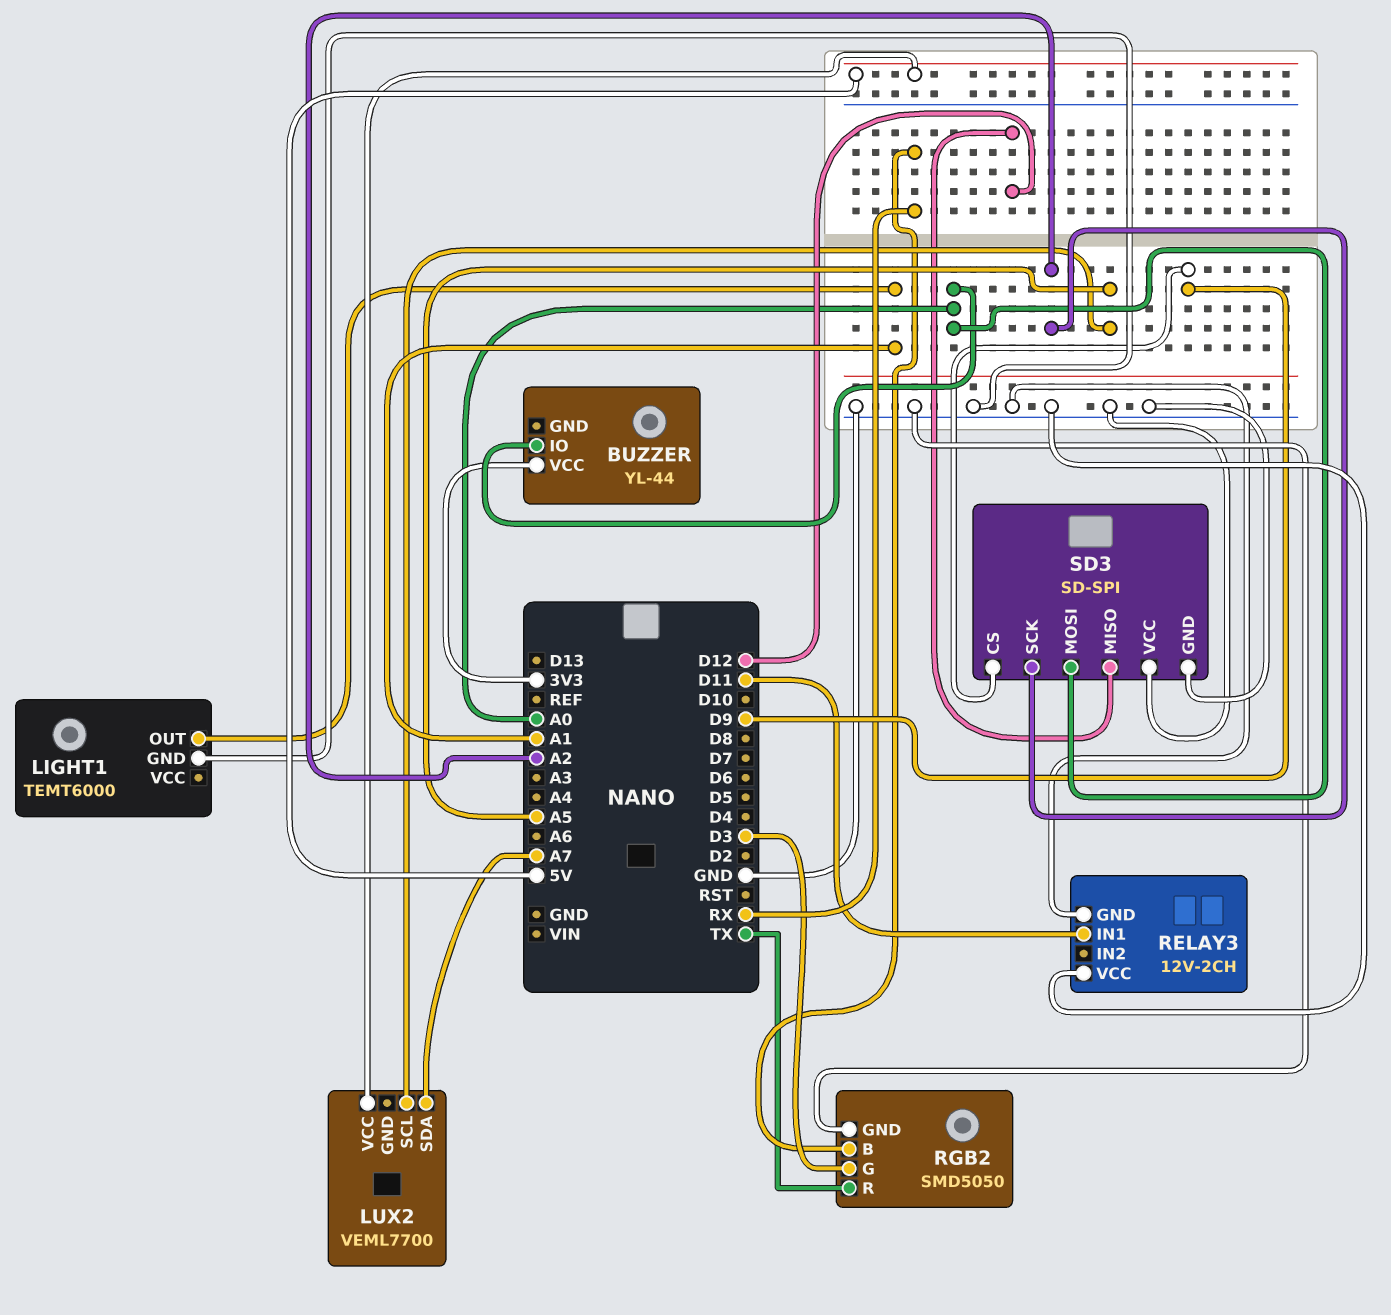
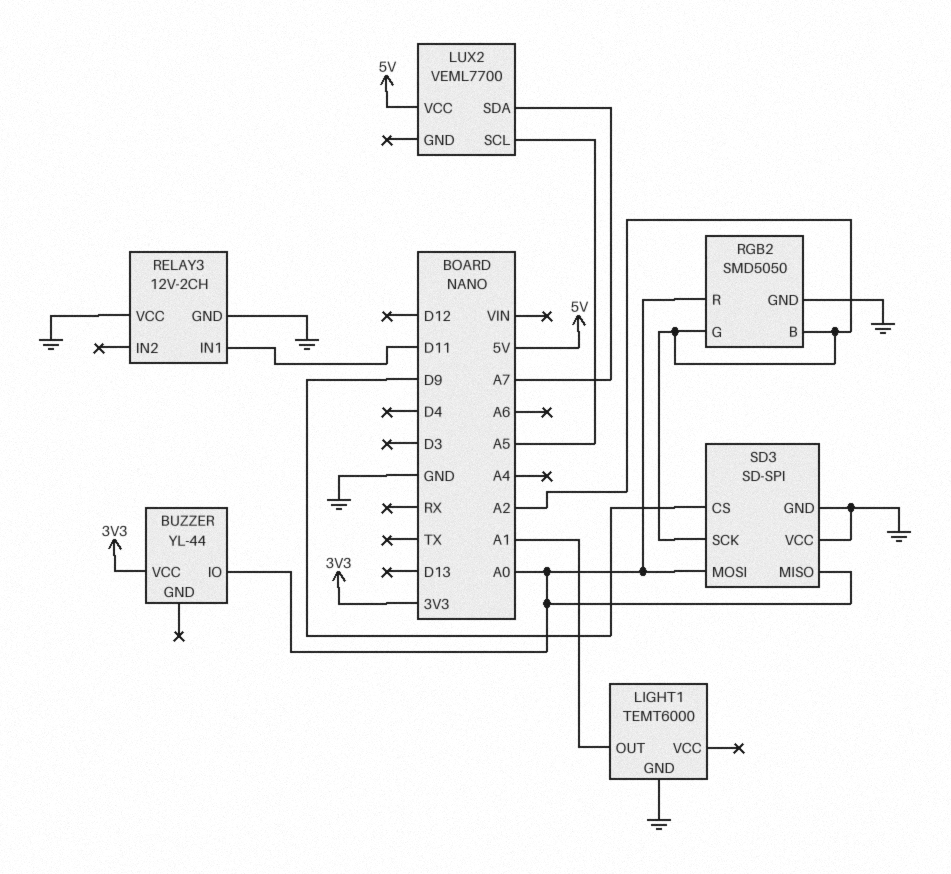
RGB2 pin B: RX -> A2
RGB2 pin G: D3 -> A2
RGB2 pin R: TX -> A0
SD3 pin MISO: D12 -> A0

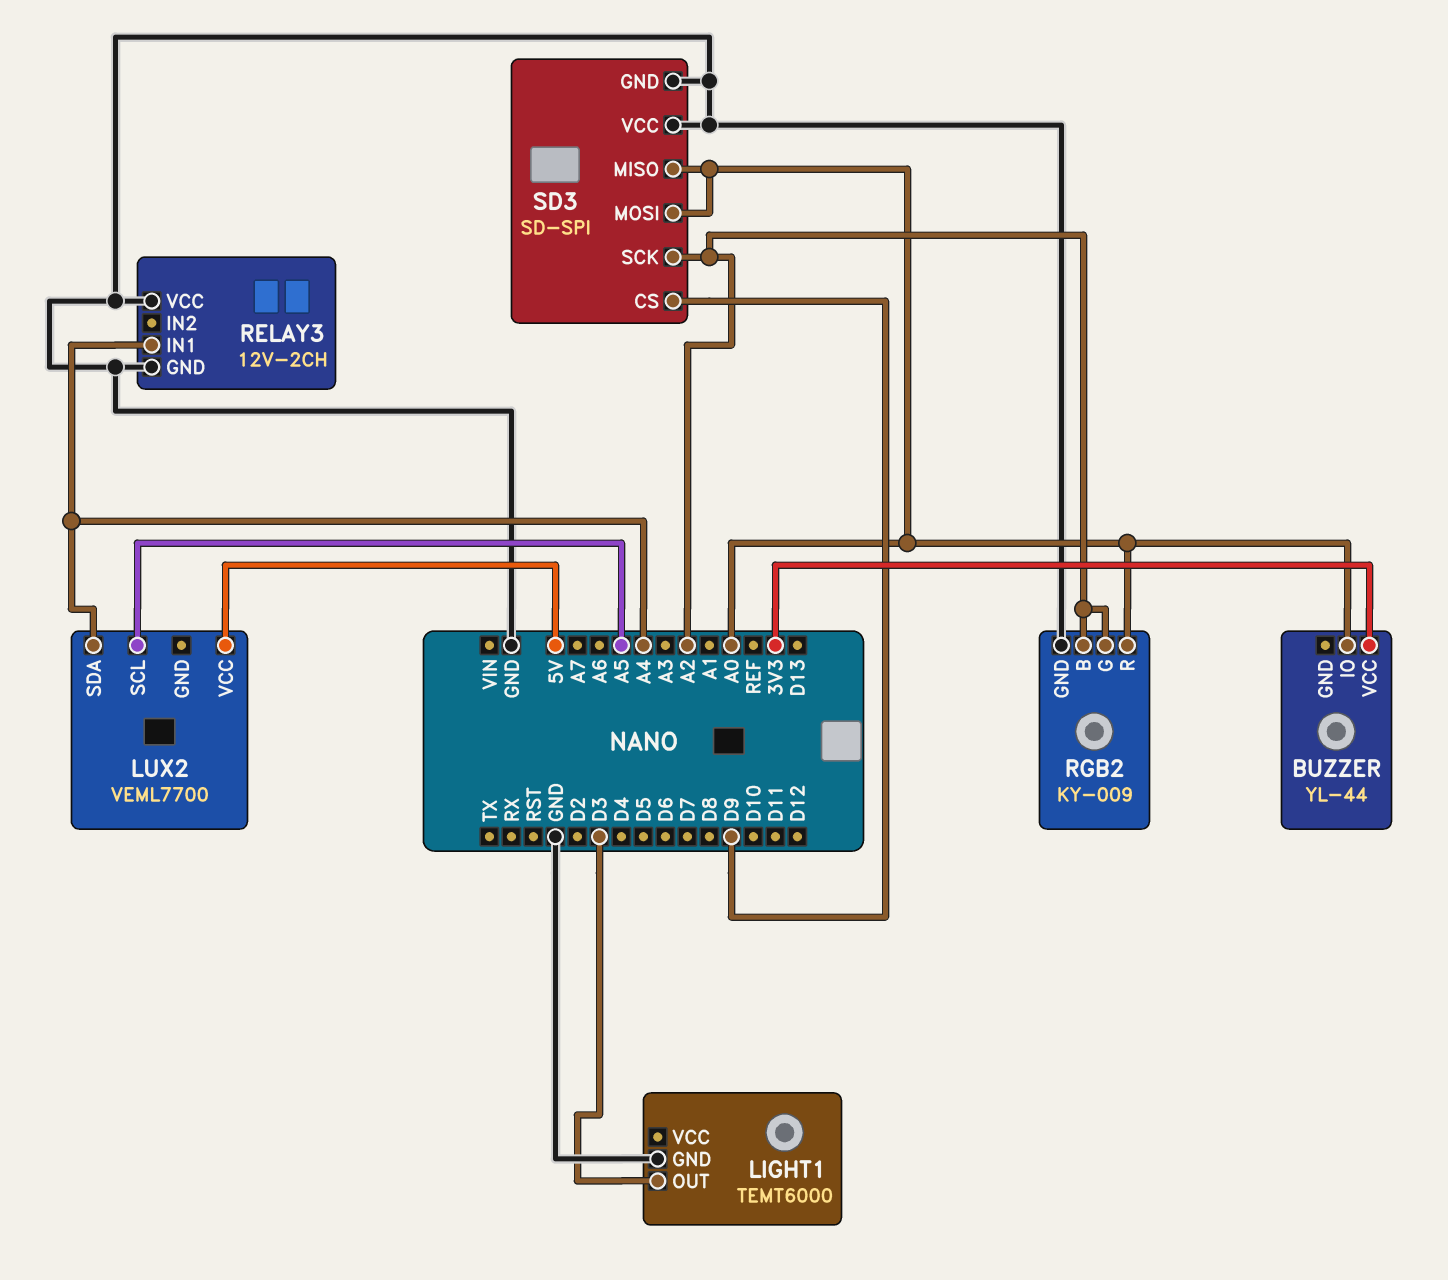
LIGHT1 pin OUT: A1 -> D3
LUX2 pin SDA: A7 -> A4
RELAY3 pin IN1: D11 -> A4
RGB2: SMD5050 -> KY-009

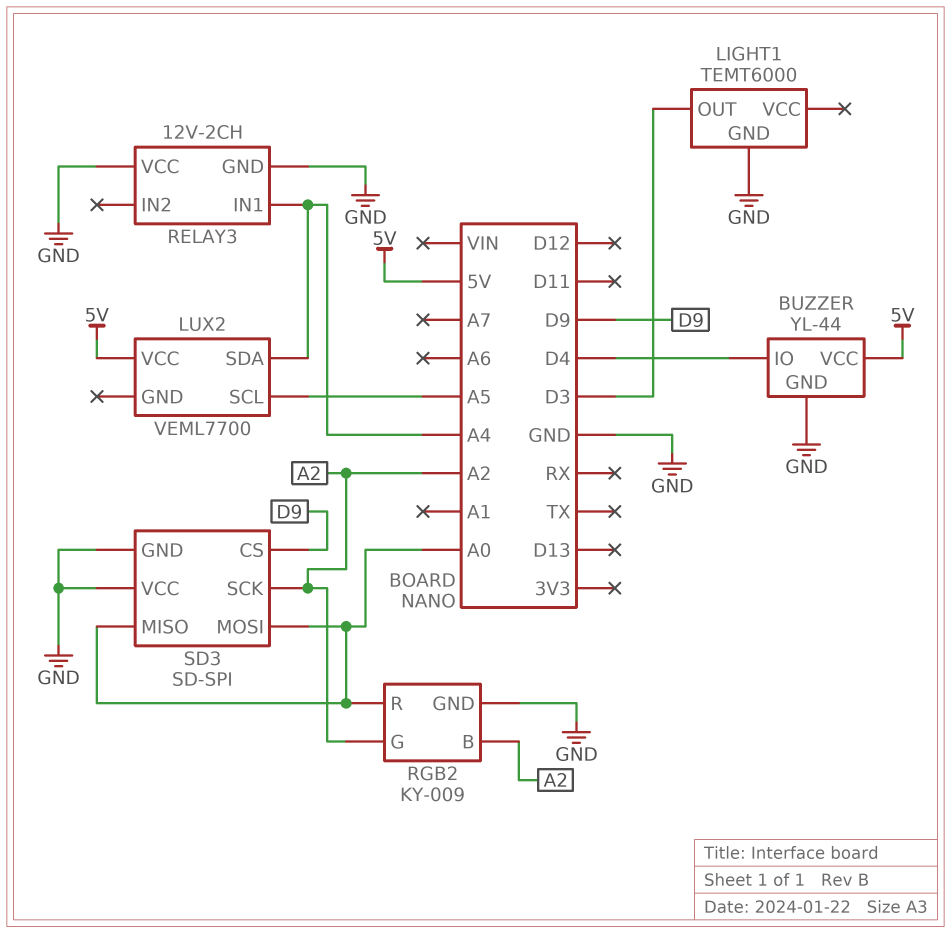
BUZZER pin GND: none -> GND
BUZZER pin IO: A0 -> D4
BUZZER pin VCC: 3V3 -> 5V

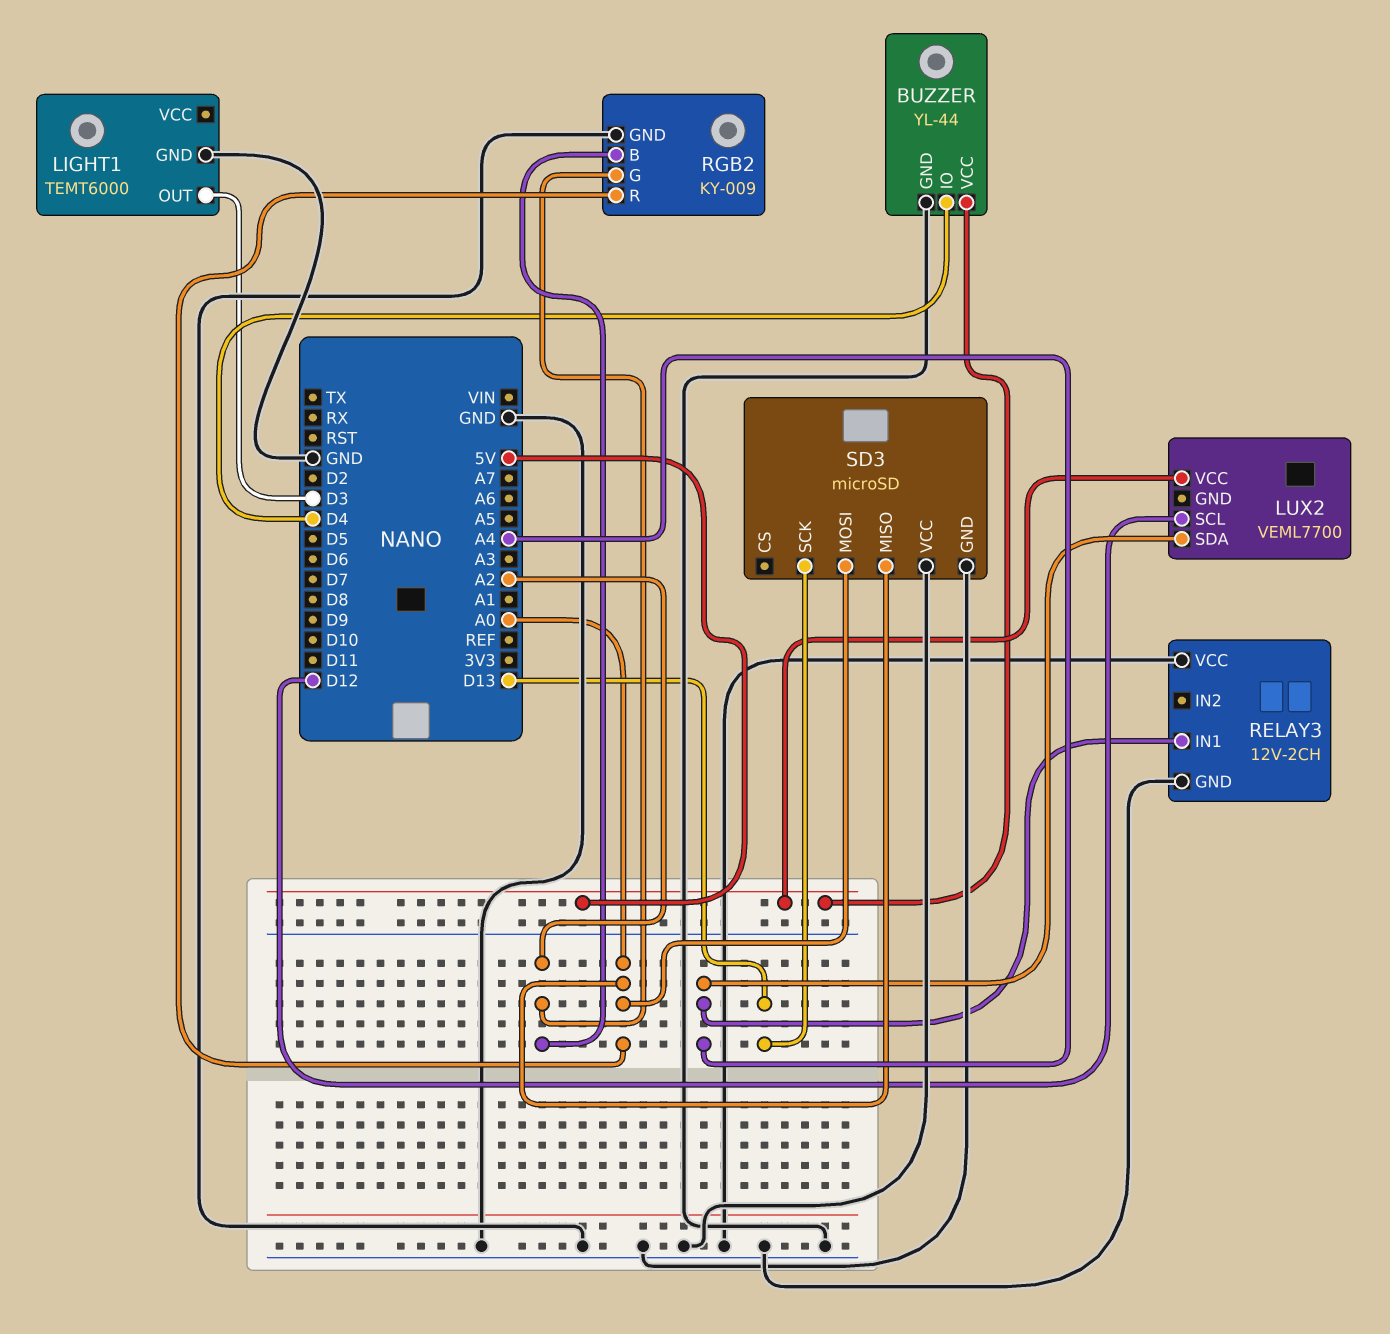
LUX2 pin SCL: A5 -> D12
SD3: SD-SPI -> microSD
SD3 pin CS: D9 -> none
SD3 pin SCK: A2 -> D13

